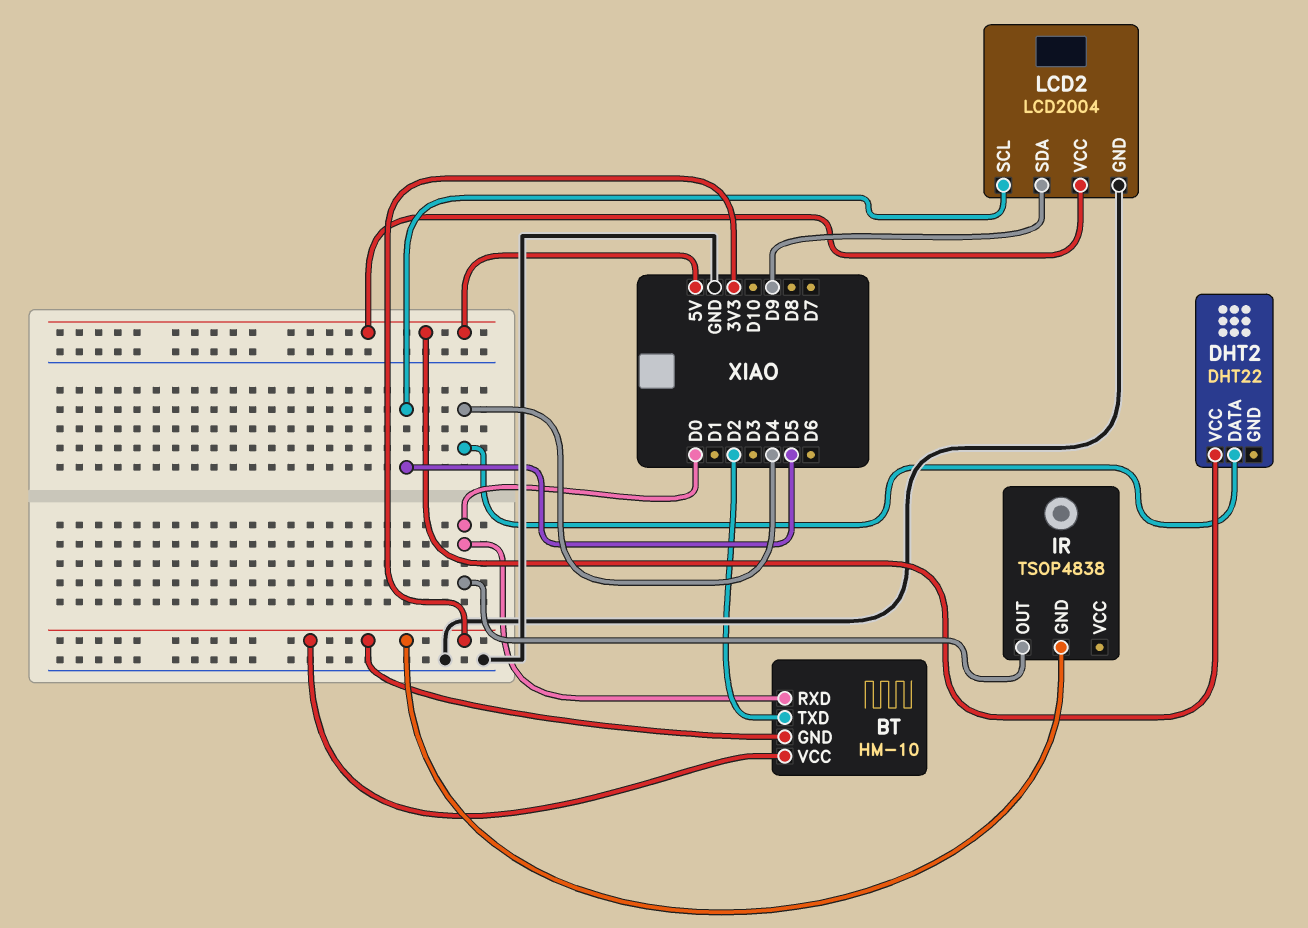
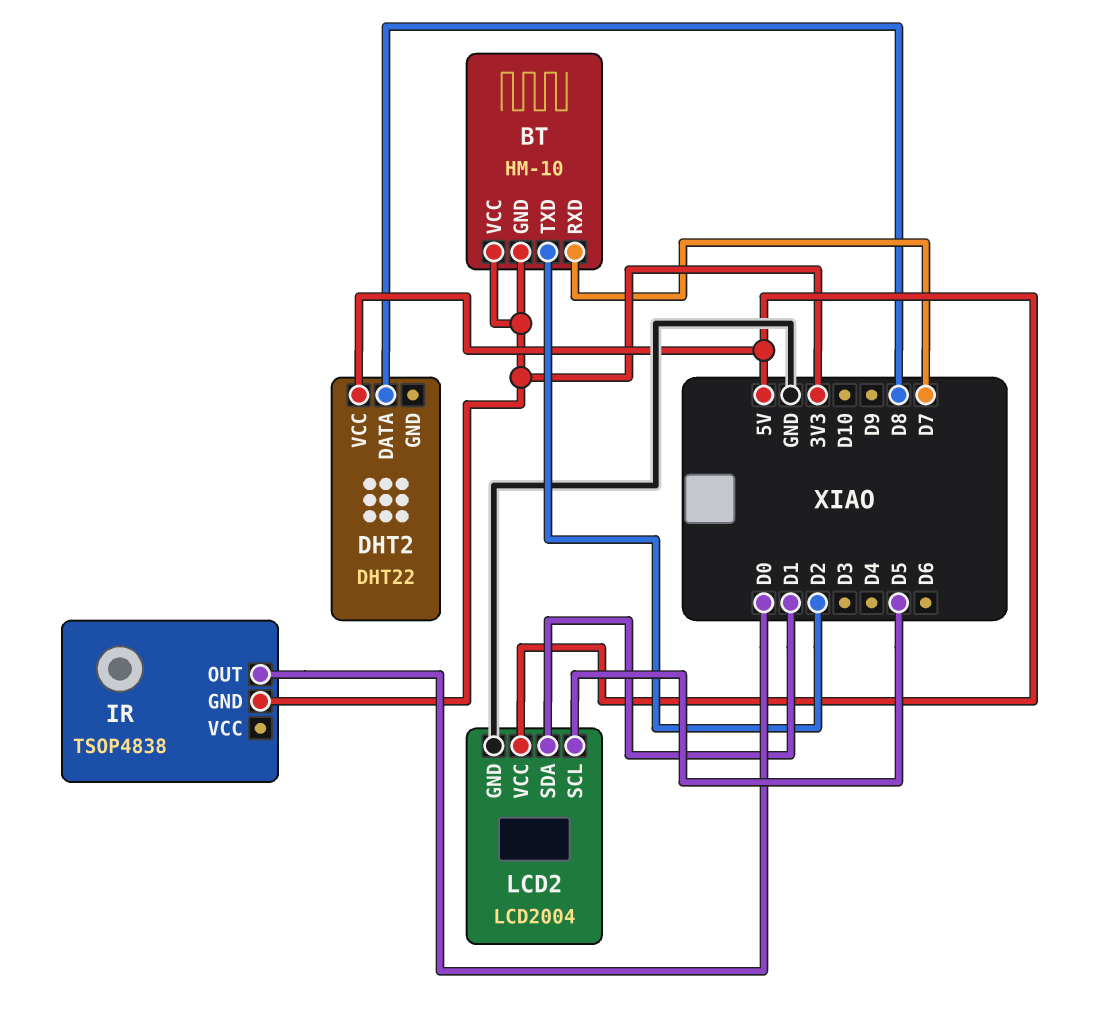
BT pin RXD: D0 -> D7
DHT2 pin DATA: D4 -> D8
LCD2 pin SDA: D9 -> D1

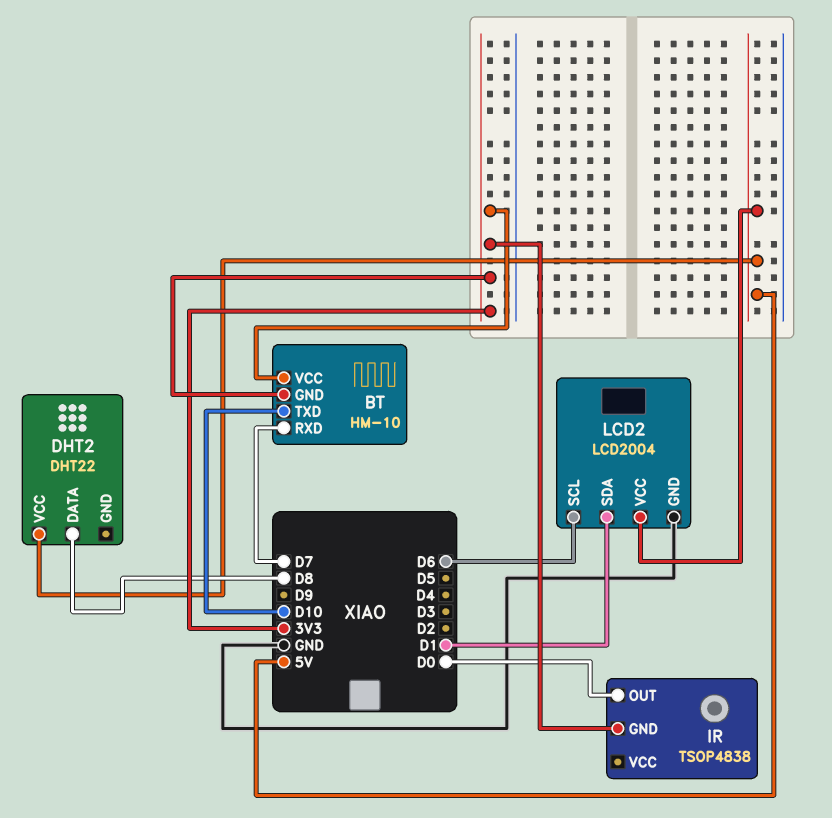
BT pin TXD: D2 -> D10
LCD2 pin SCL: D5 -> D6

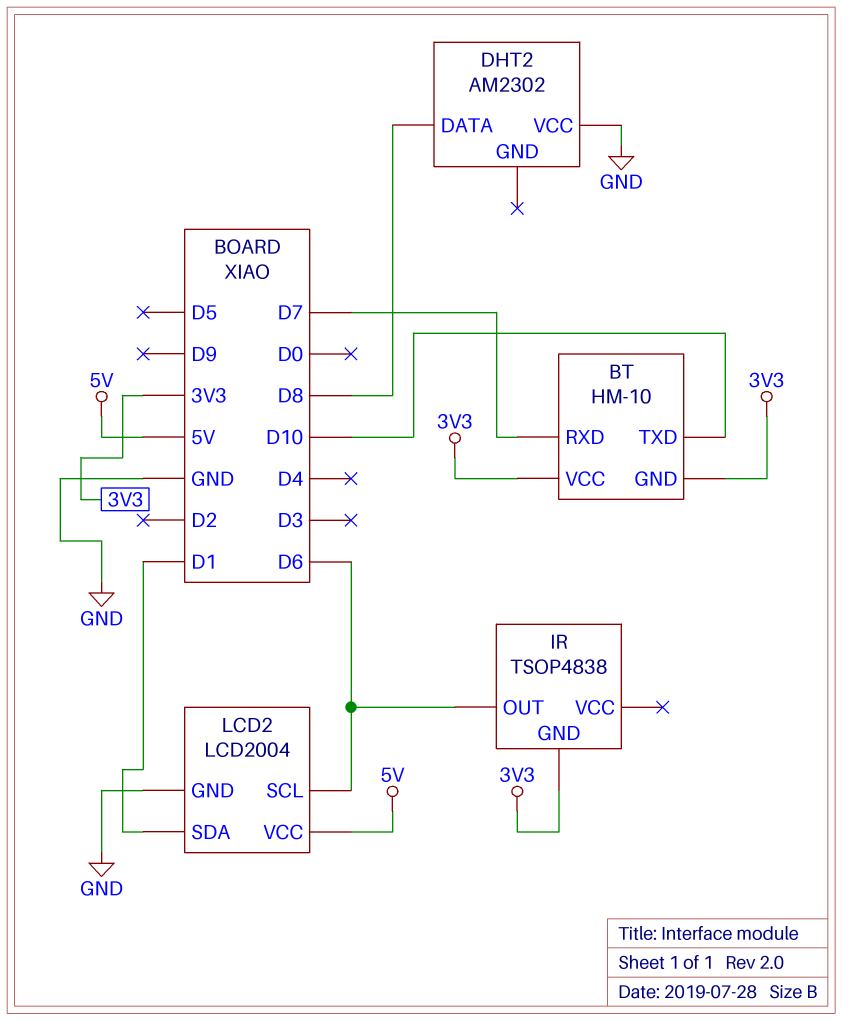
DHT2: DHT22 -> AM2302
DHT2 pin VCC: 5V -> GND
IR pin OUT: D0 -> D6

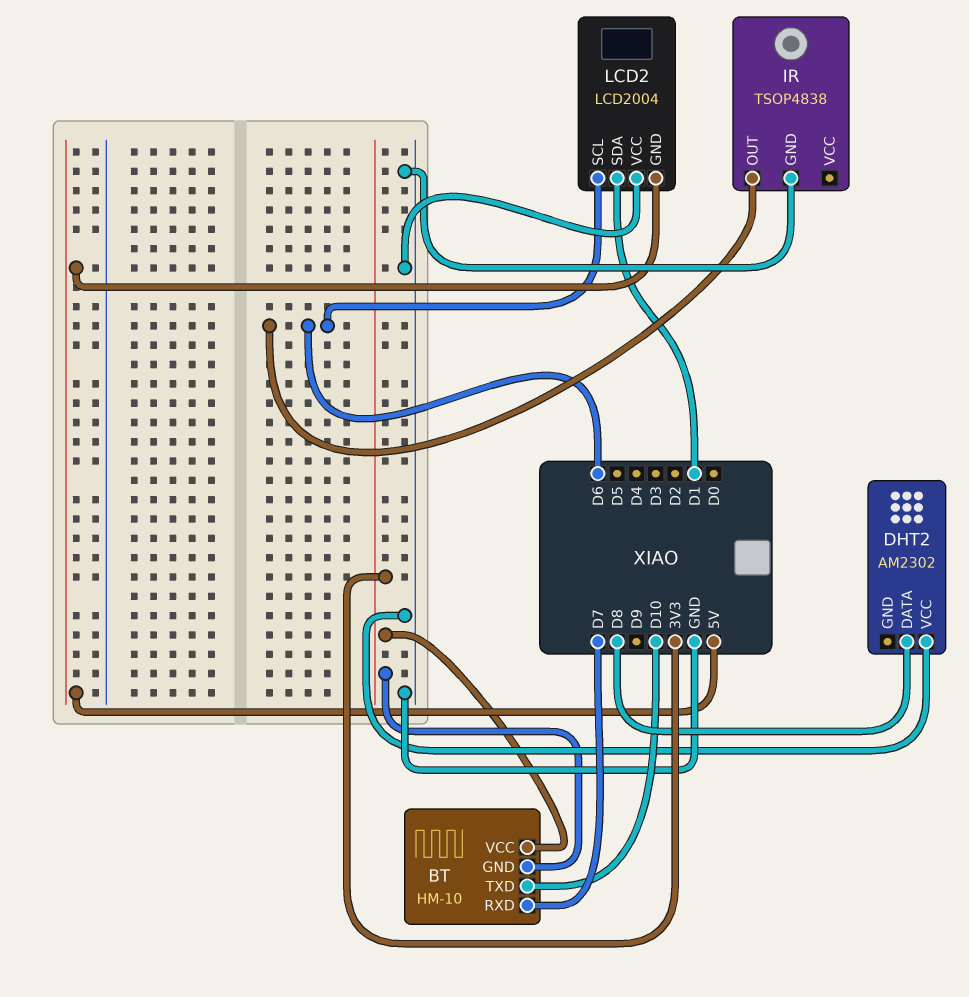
IR pin GND: 3V3 -> GND
LCD2 pin GND: GND -> 5V
LCD2 pin VCC: 5V -> GND

